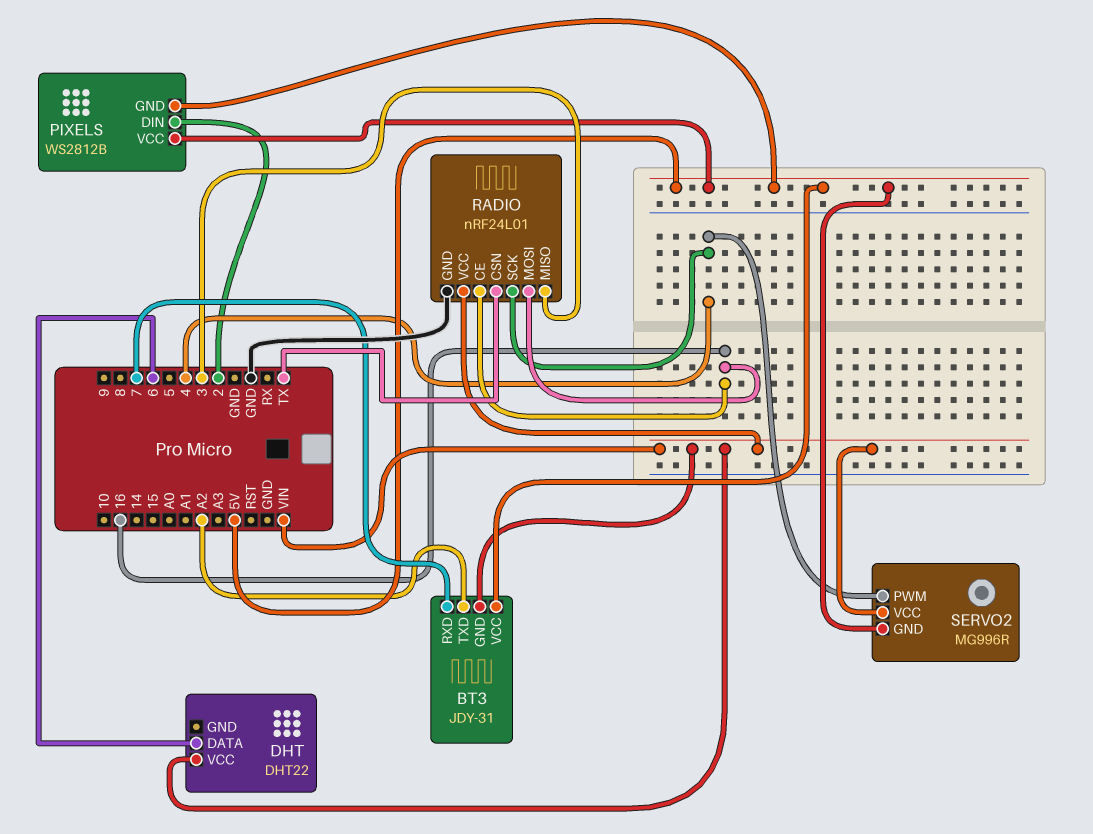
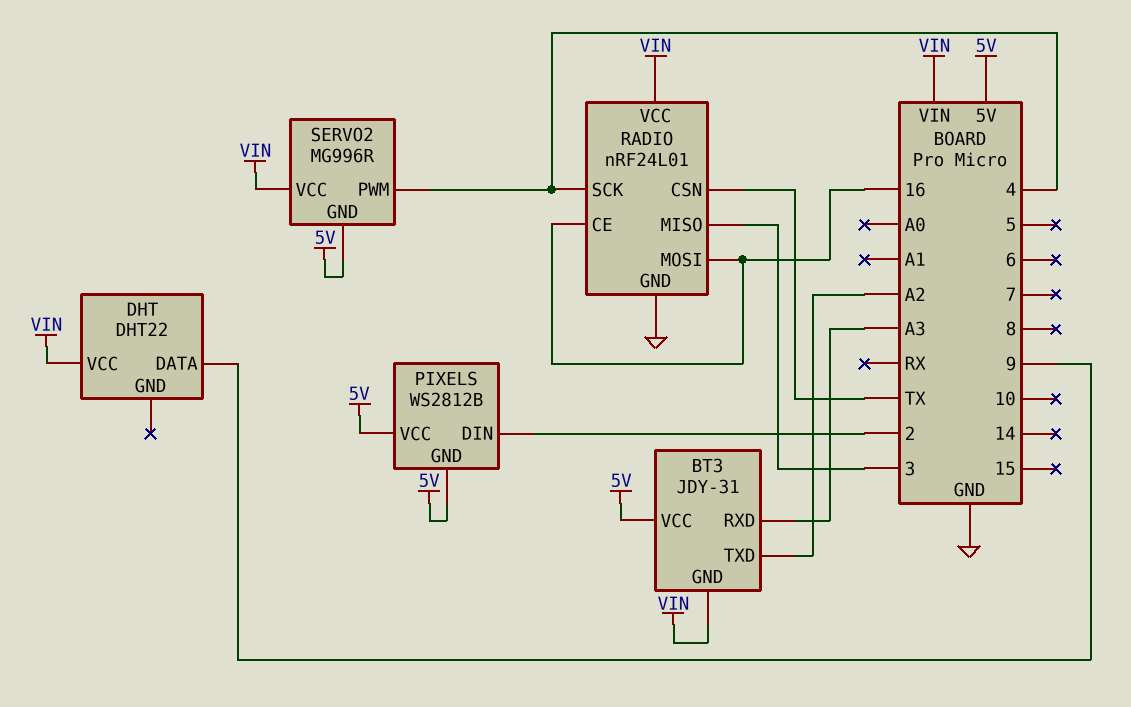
BT3 pin RXD: 7 -> A3
DHT pin DATA: 6 -> 9

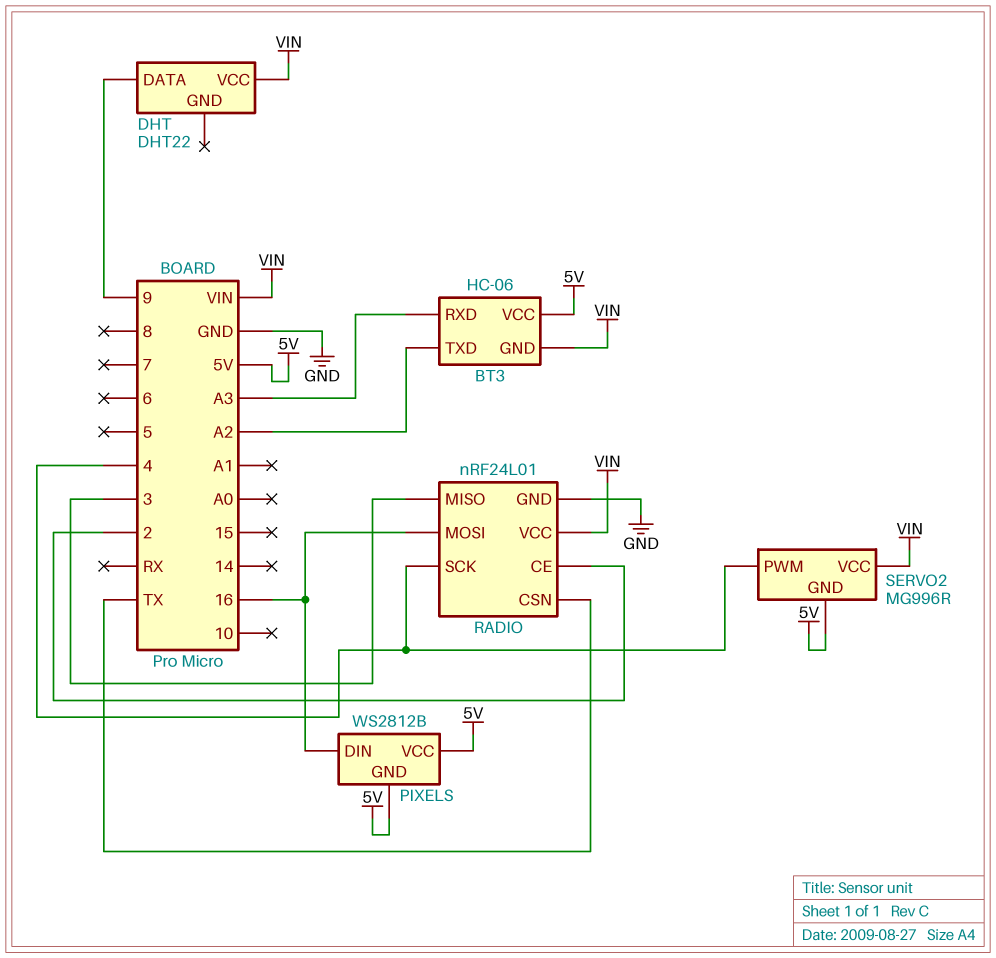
BT3: JDY-31 -> HC-06
PIXELS pin DIN: 2 -> 16
RADIO pin CE: 16 -> 2

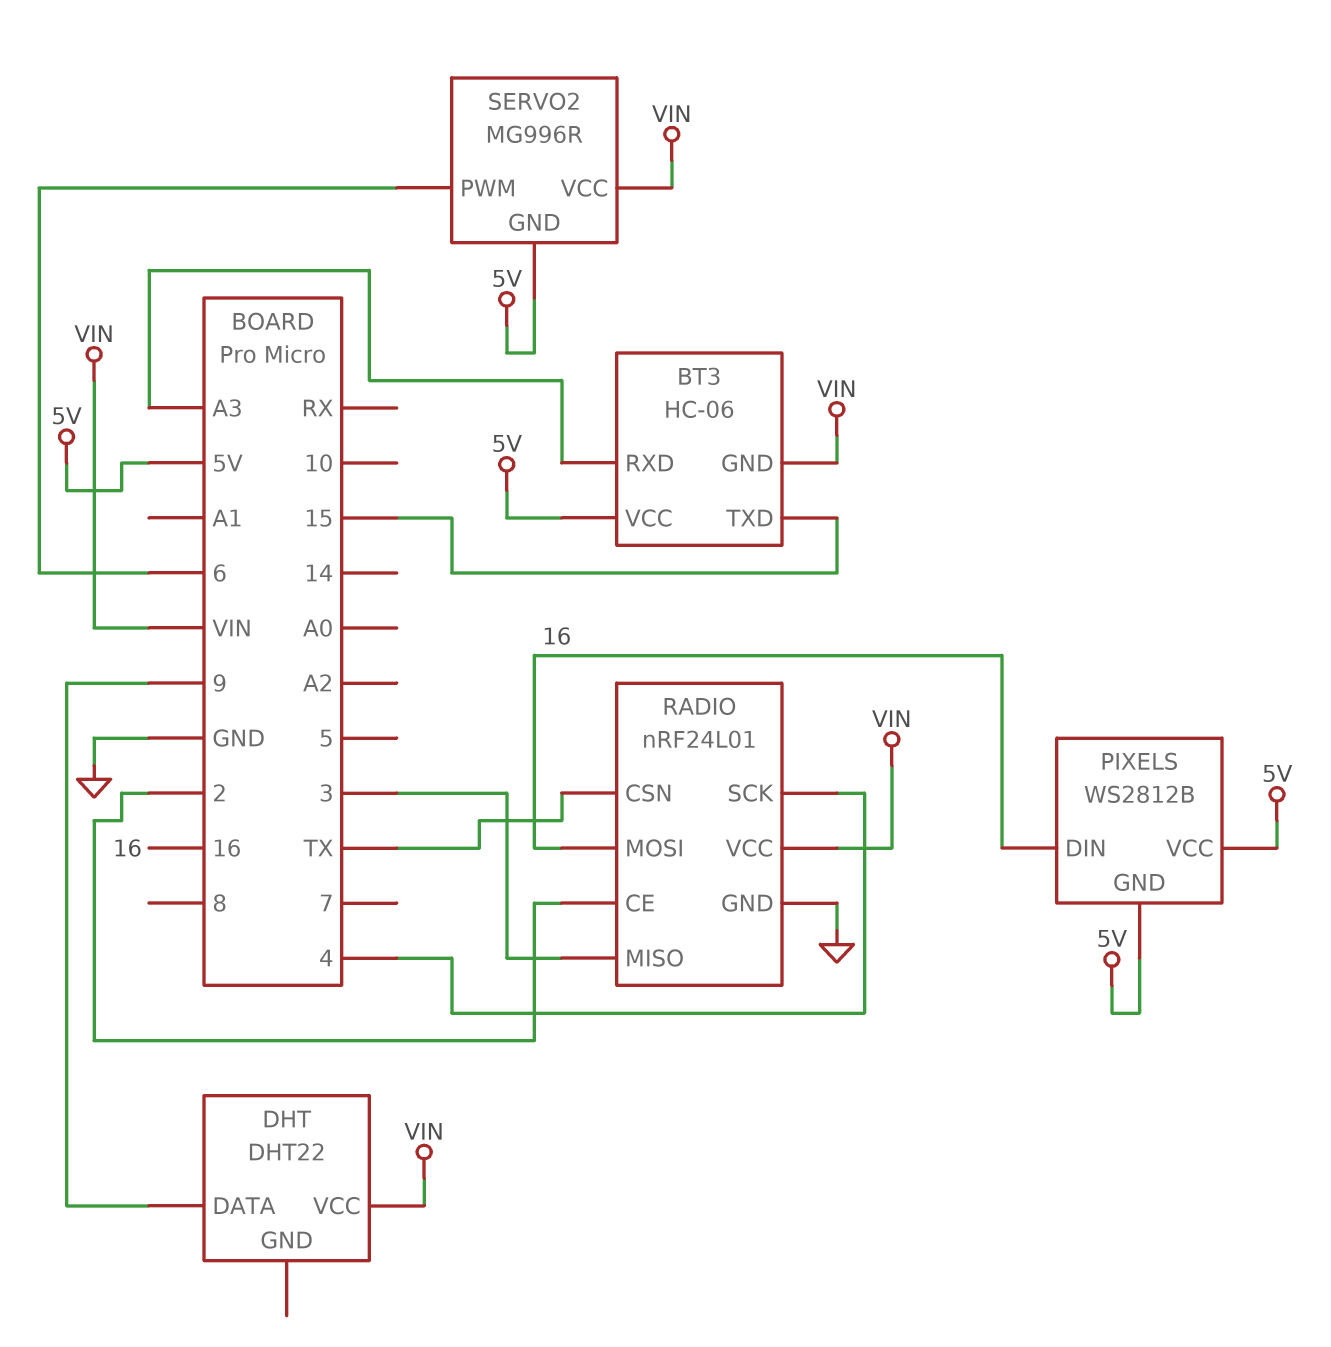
BT3 pin TXD: A2 -> 15
SERVO2 pin PWM: 4 -> 6

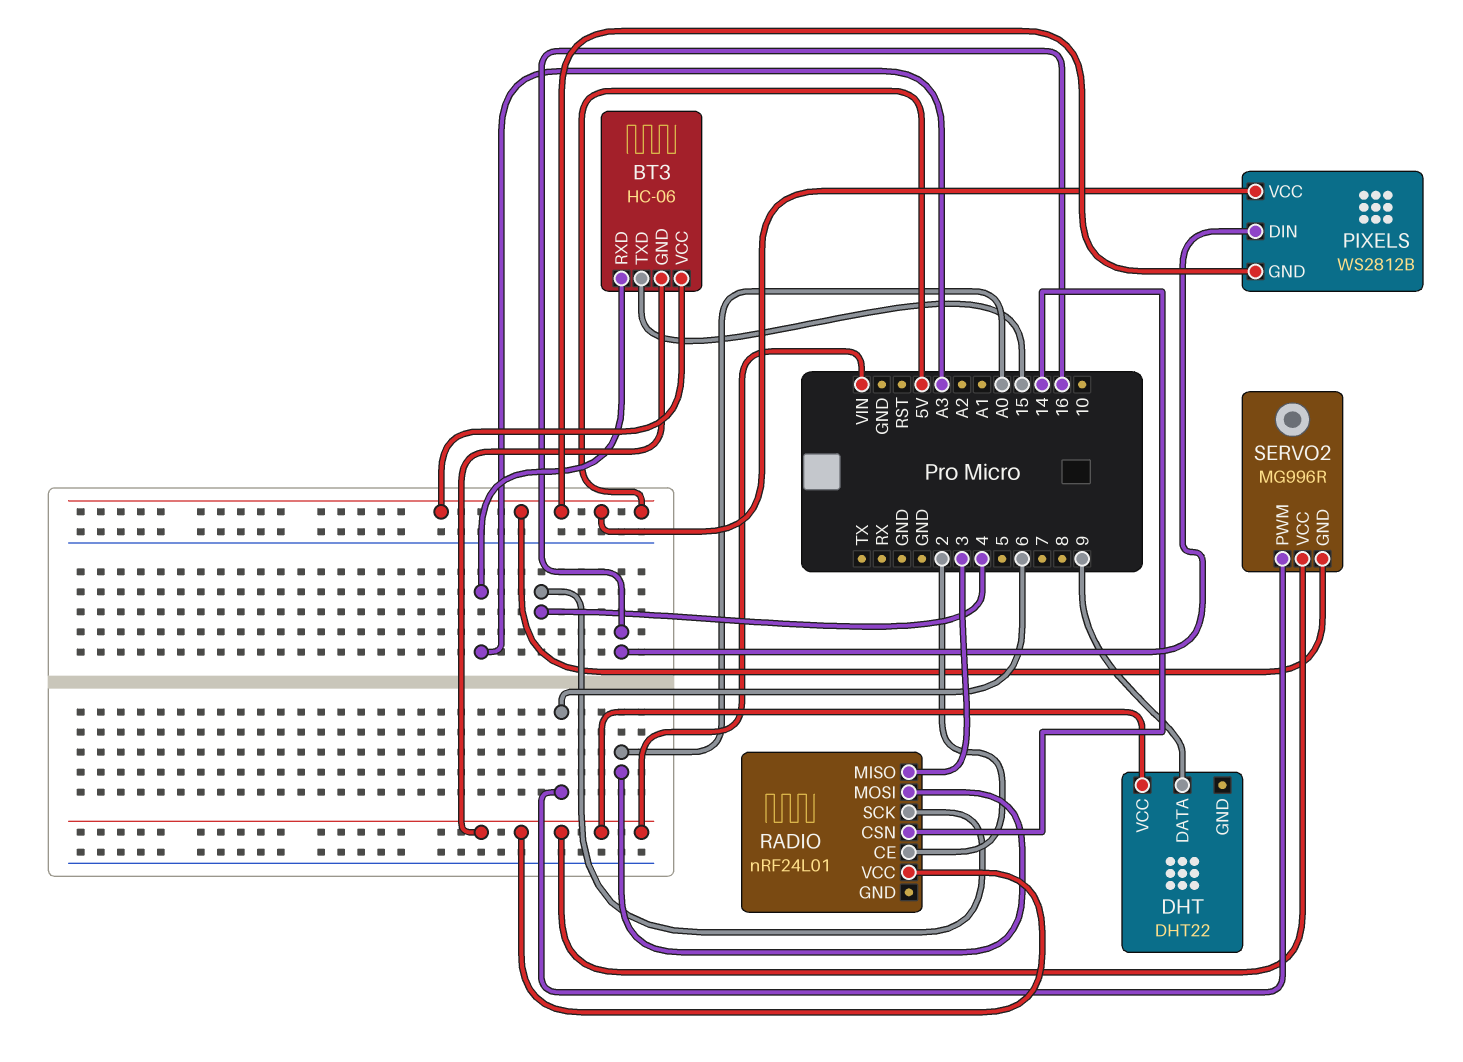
RADIO pin CSN: TX -> 14
RADIO pin GND: GND -> none
RADIO pin MOSI: 16 -> A0

